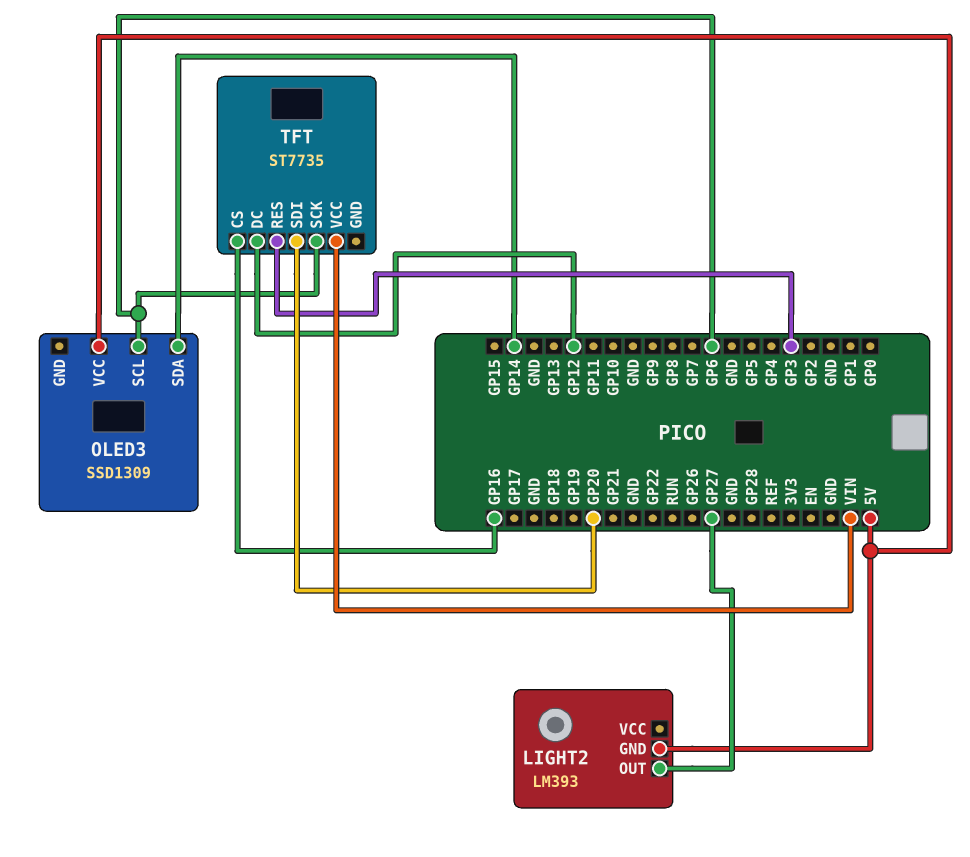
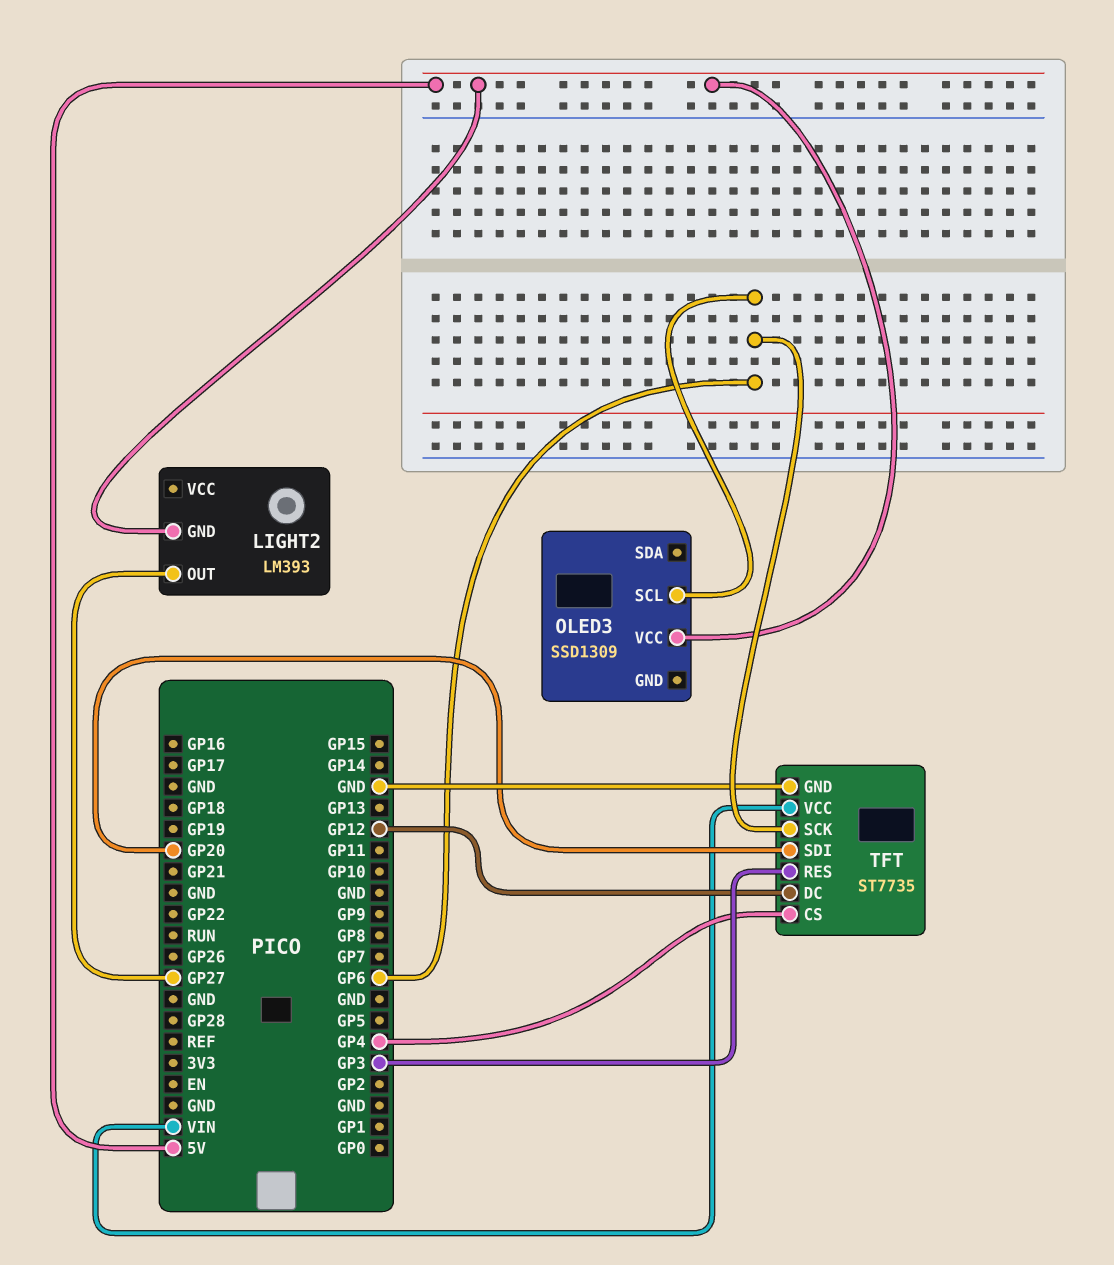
OLED3 pin SDA: GP14 -> none
TFT pin CS: GP16 -> GP4
TFT pin GND: none -> GND

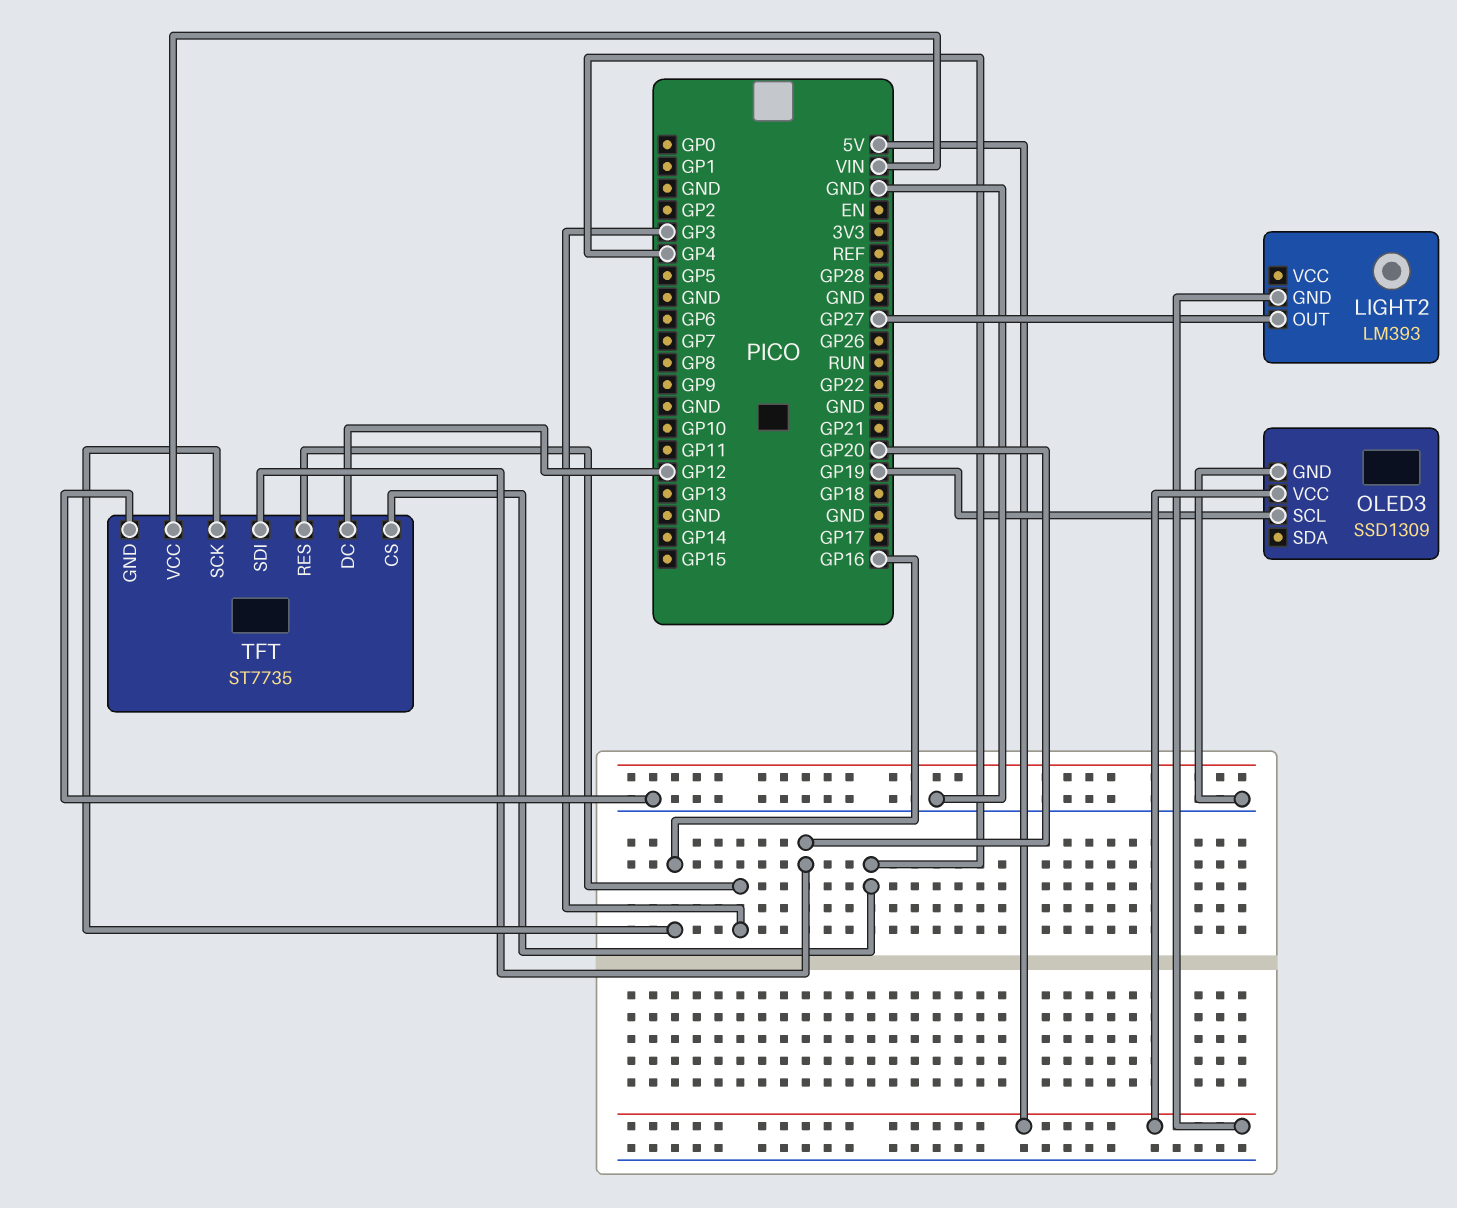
OLED3 pin GND: none -> GND
OLED3 pin SCL: GP6 -> GP19
TFT pin SCK: GP6 -> GP16

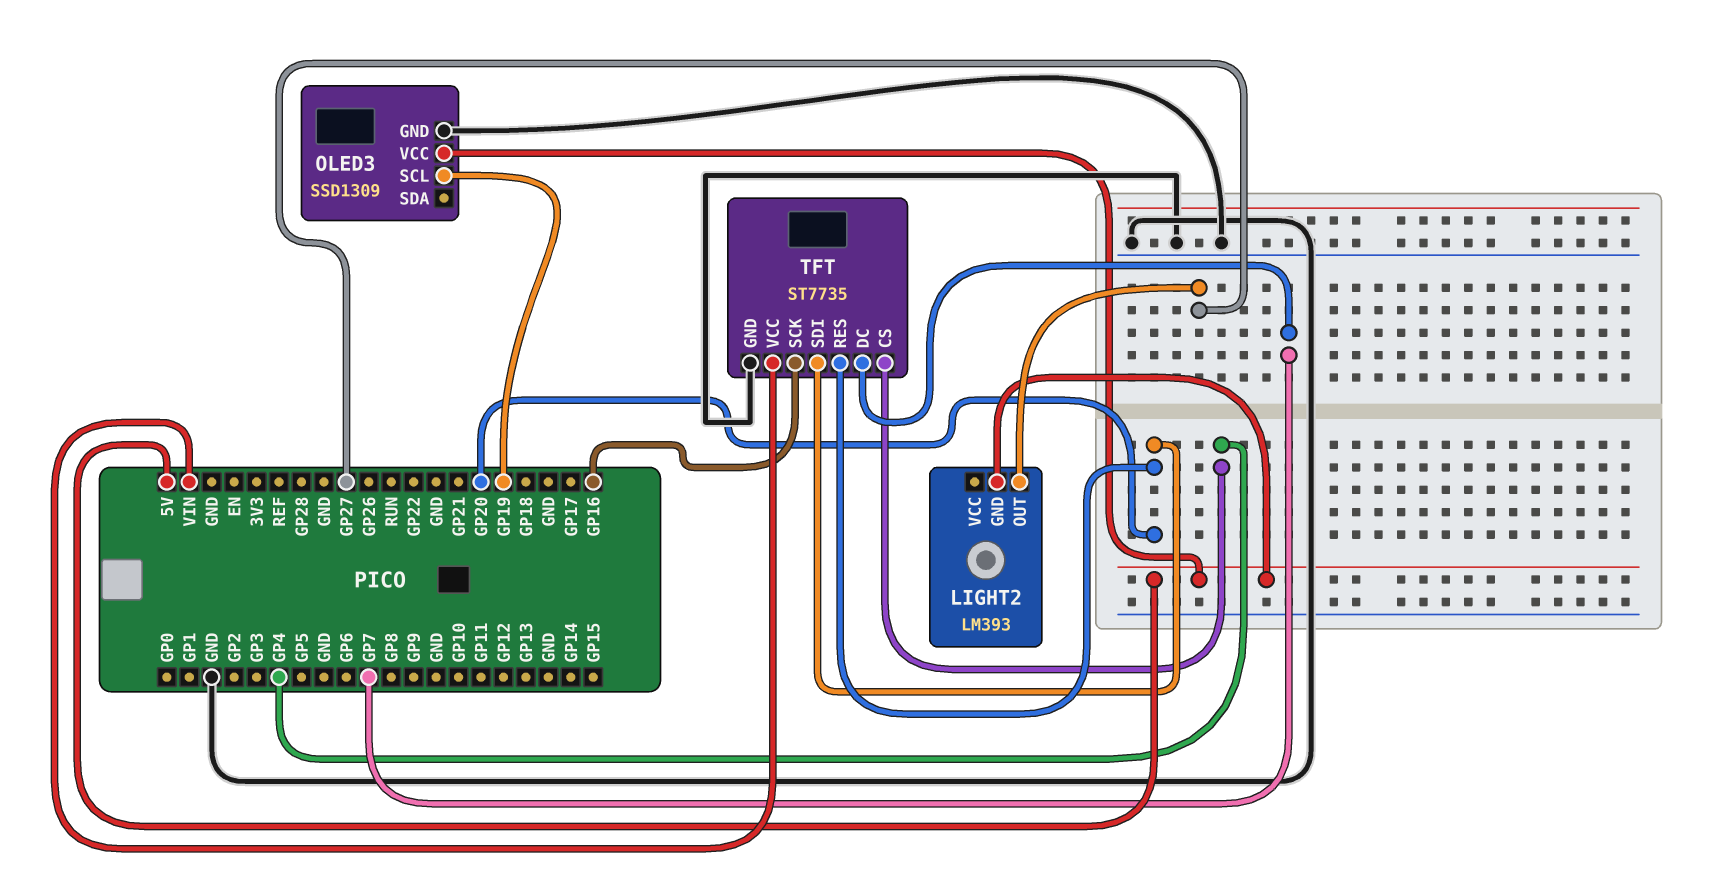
TFT pin DC: GP12 -> GP7
TFT pin RES: GP3 -> GP20

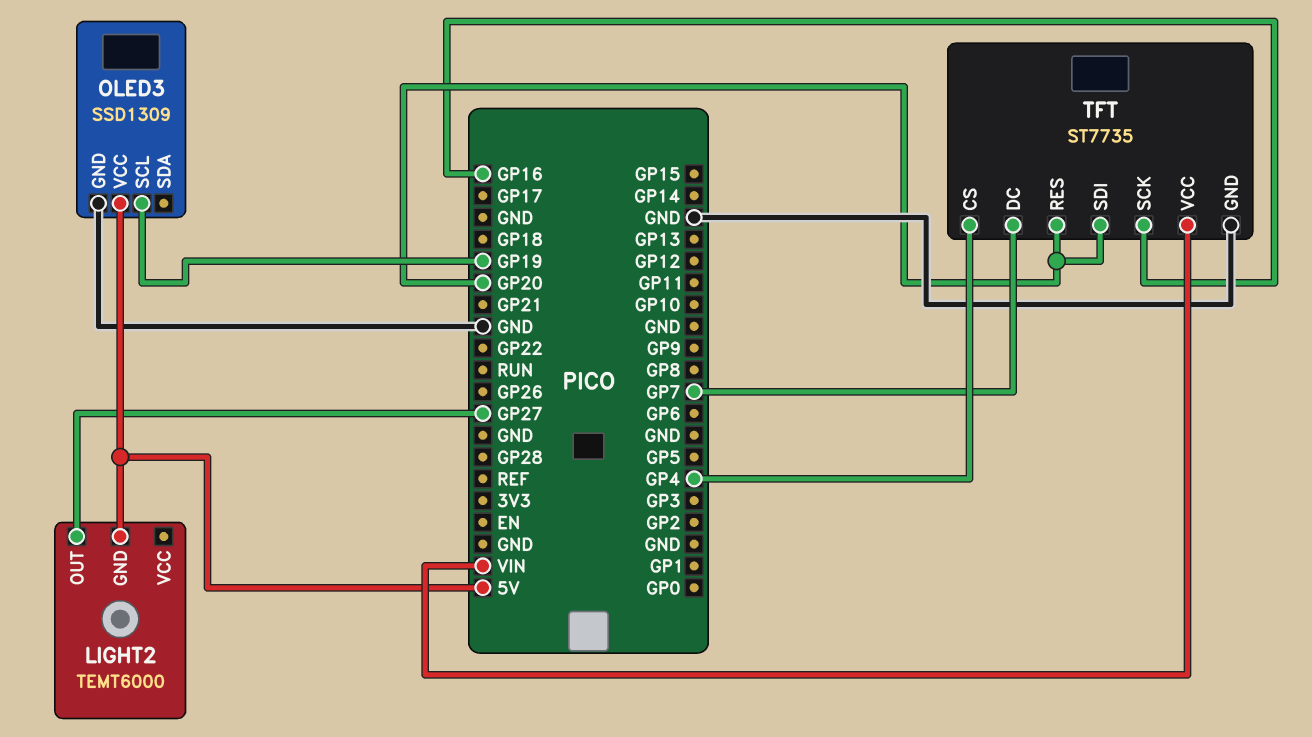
LIGHT2: LM393 -> TEMT6000

